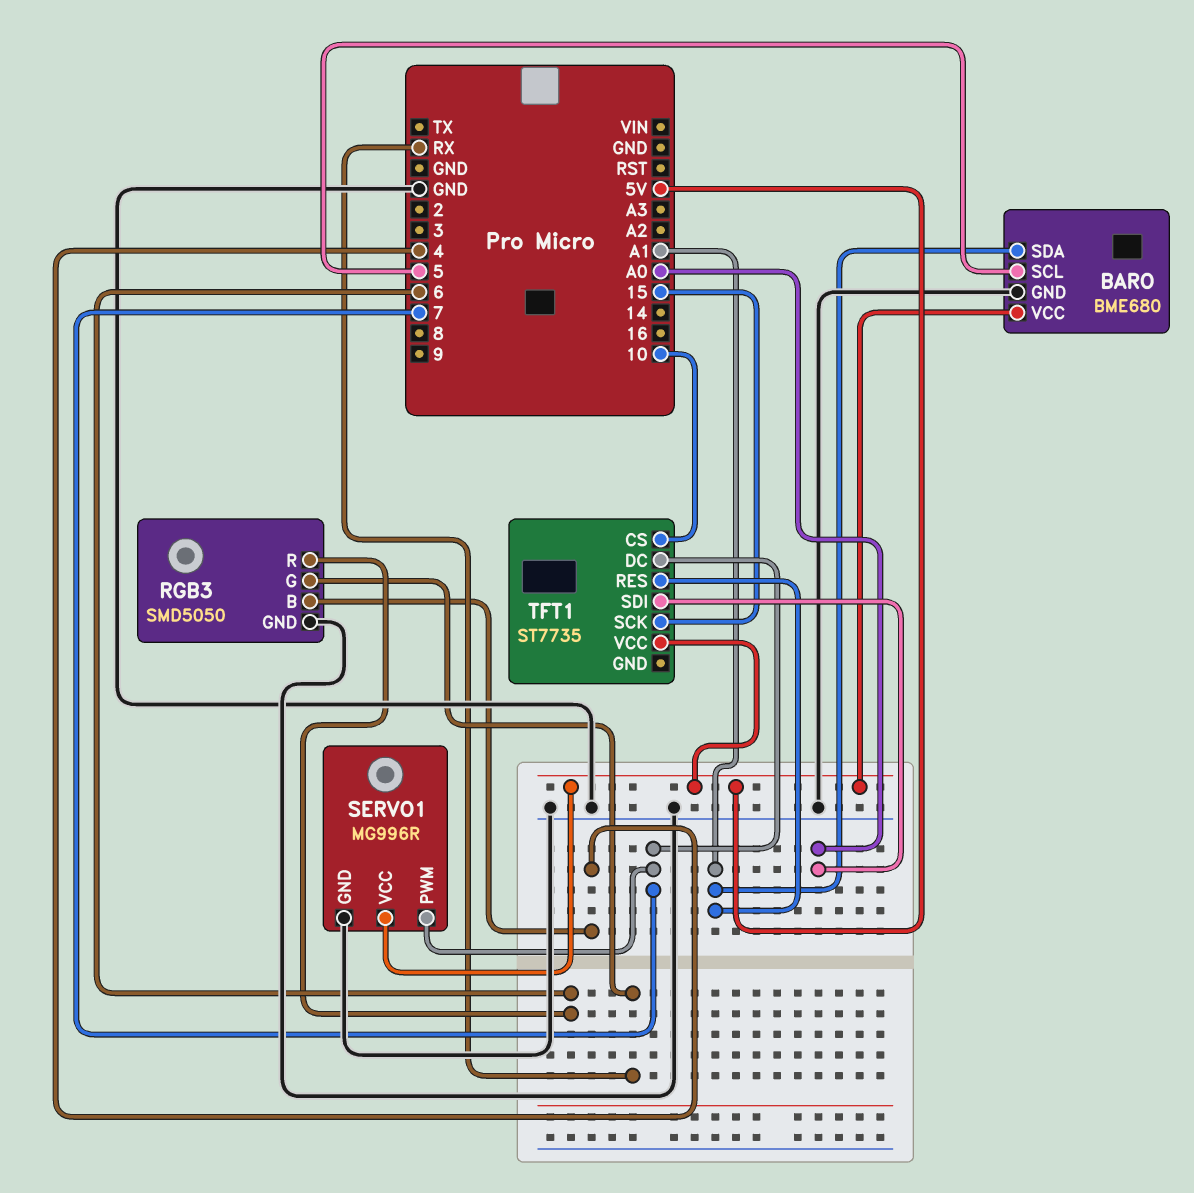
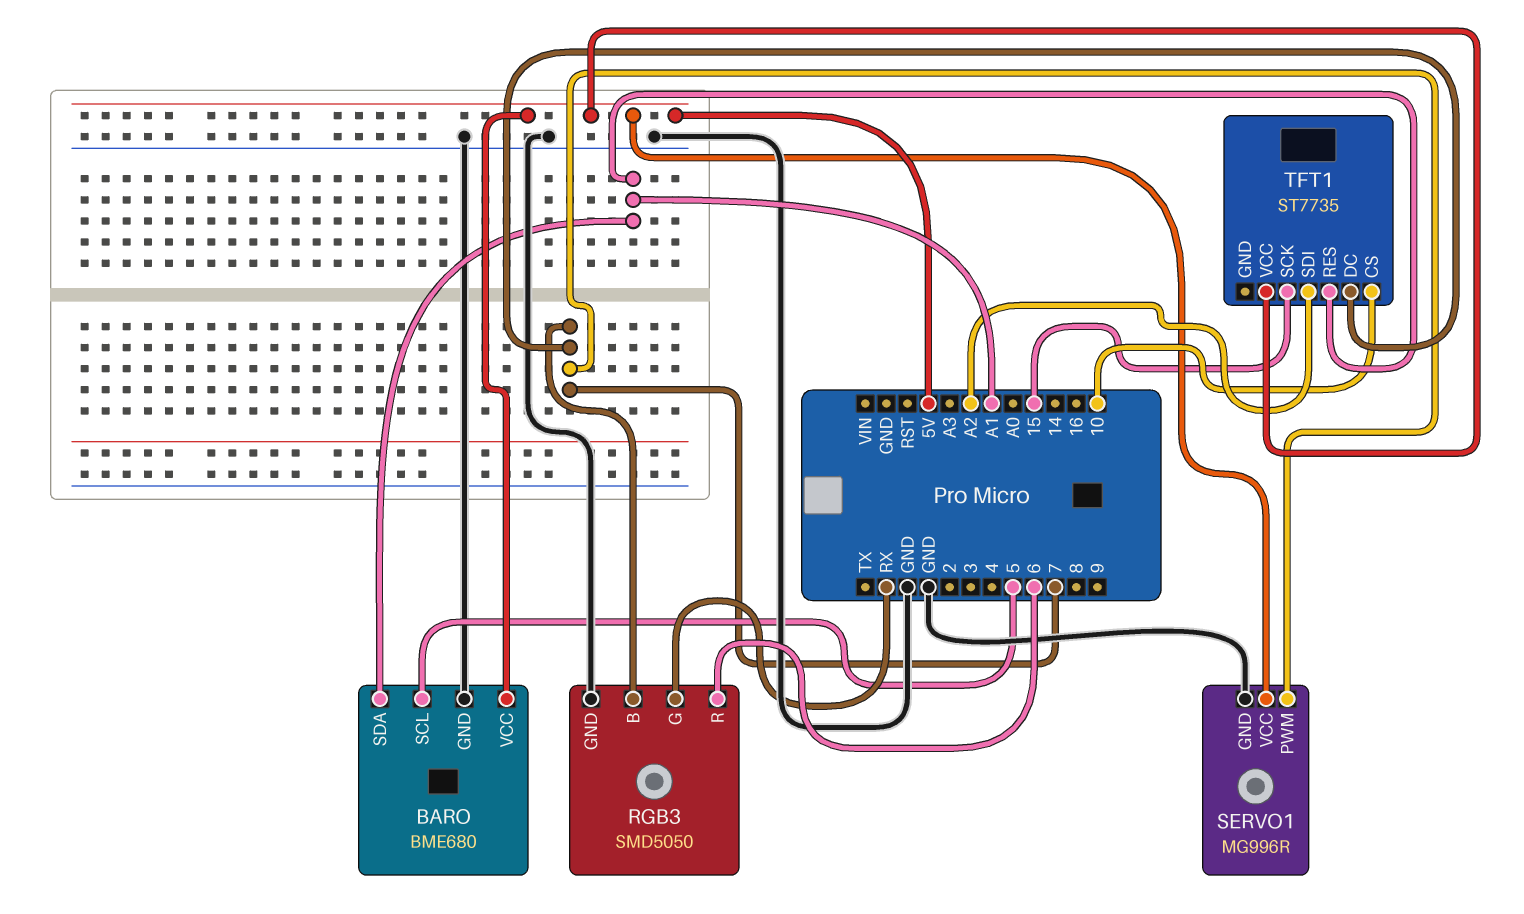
RGB3 pin B: 4 -> 7
TFT1 pin SDI: A0 -> A2

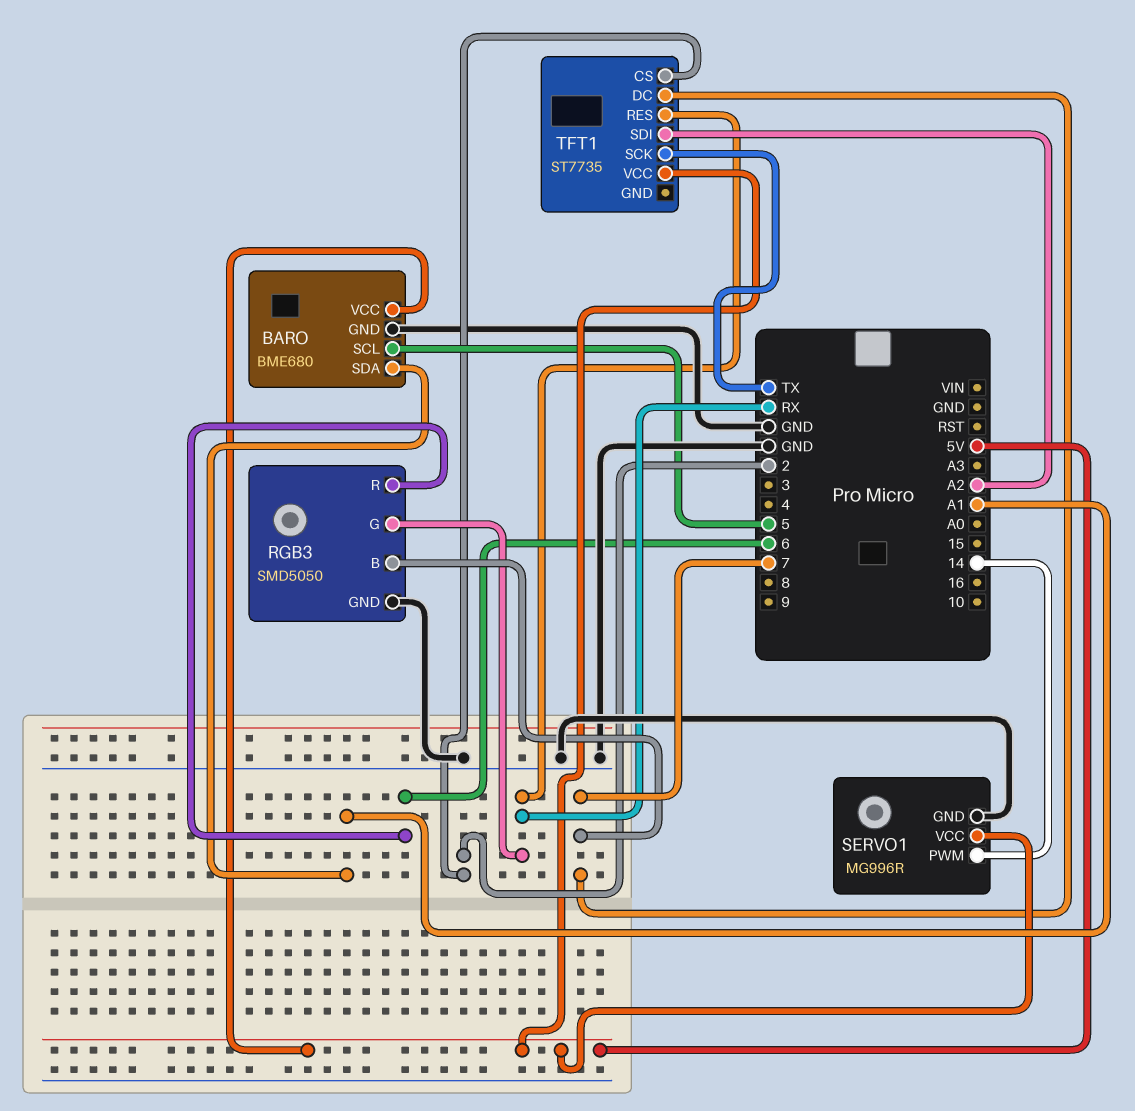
SERVO1 pin PWM: 7 -> 14
TFT1 pin CS: 10 -> 2
TFT1 pin RES: A1 -> RX
TFT1 pin SCK: 15 -> TX

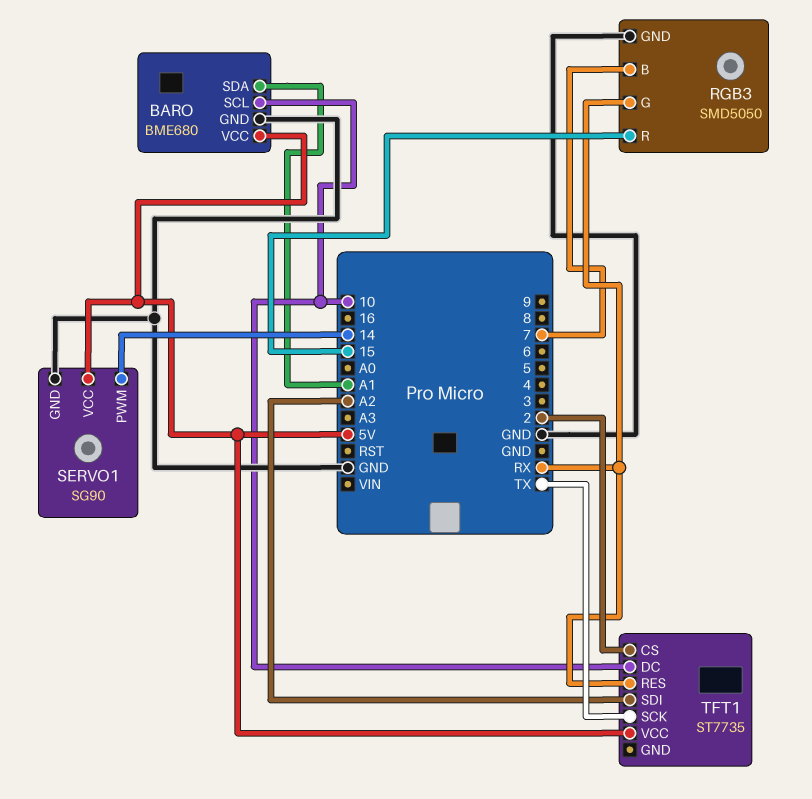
BARO pin SCL: 5 -> 10
RGB3 pin R: 6 -> 15
SERVO1: MG996R -> SG90
TFT1 pin DC: 7 -> 10

